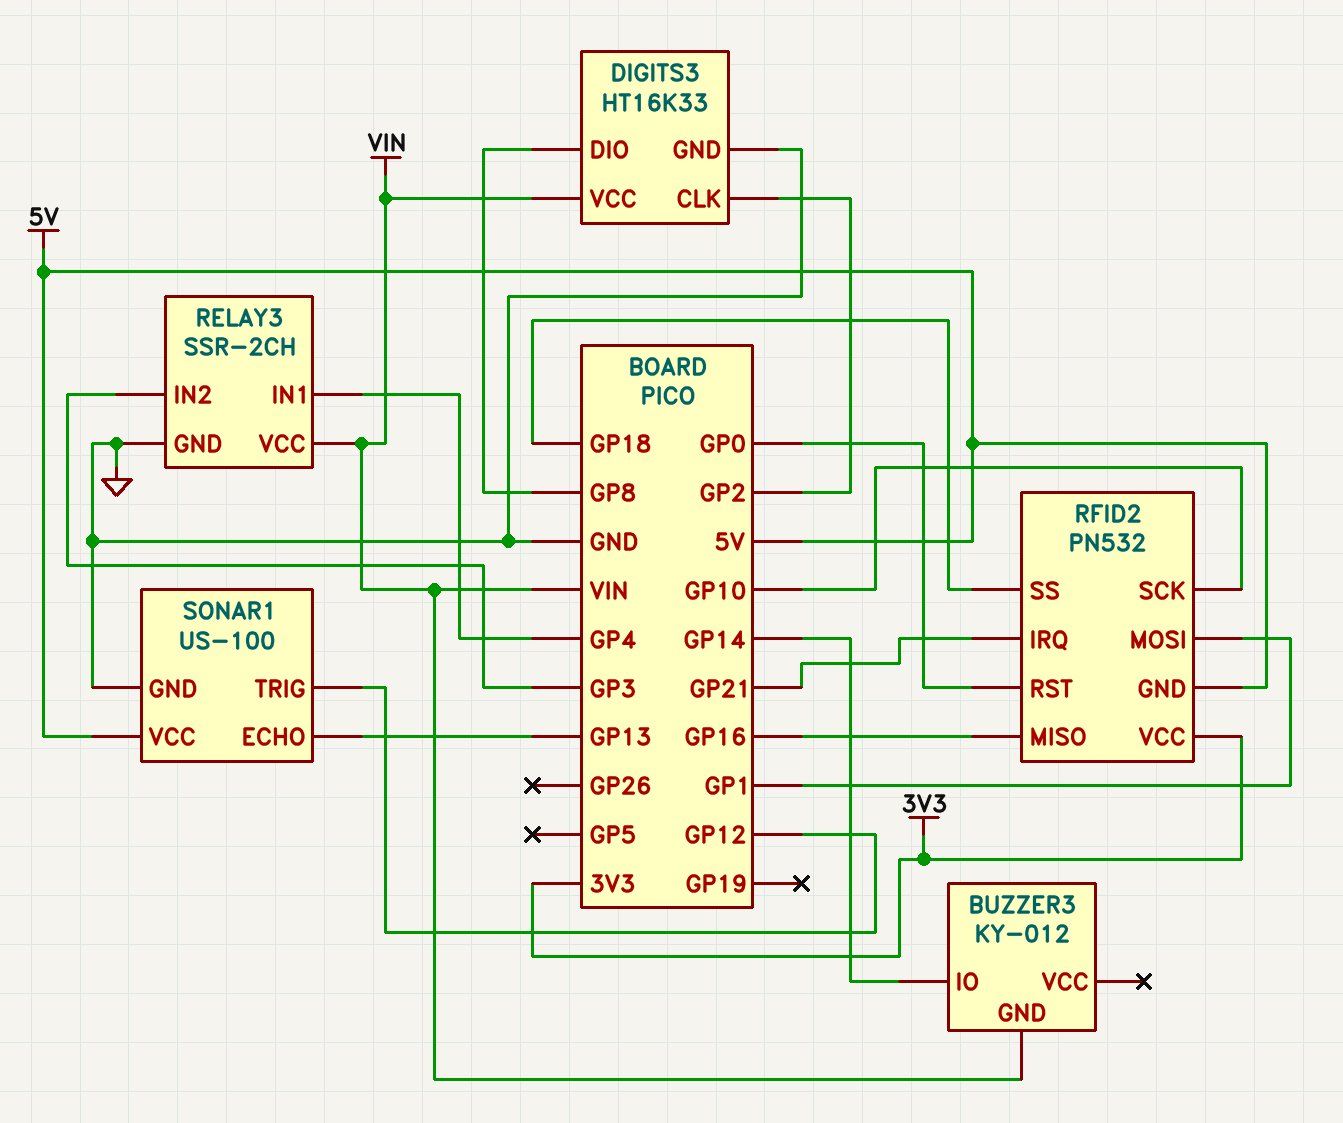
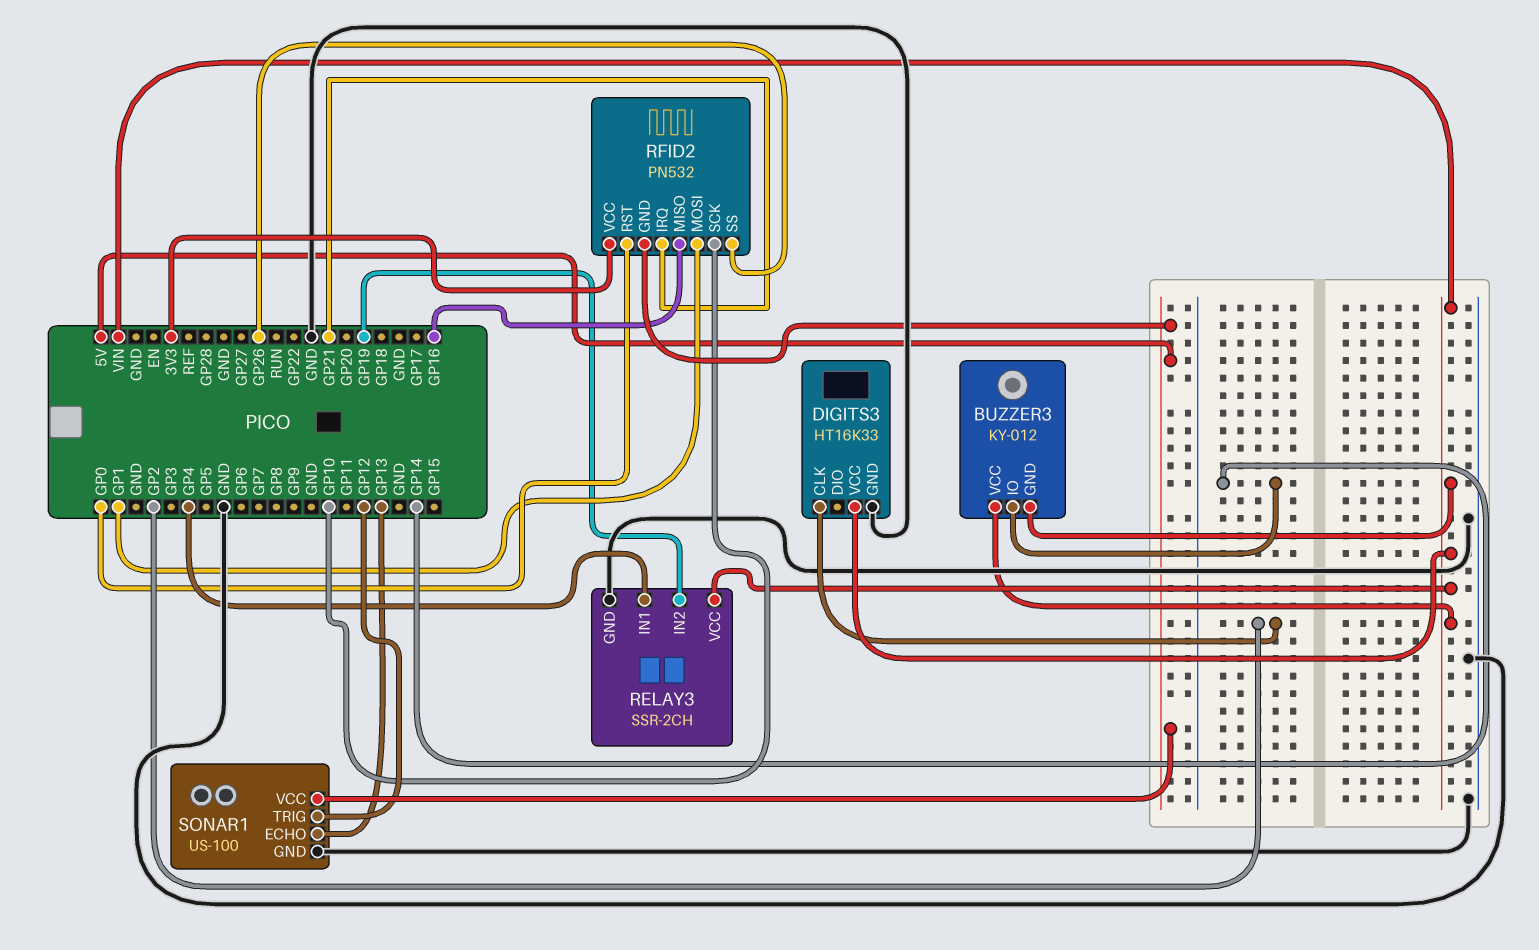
BUZZER3 pin VCC: none -> VIN
DIGITS3 pin DIO: GP8 -> none
RELAY3 pin IN2: GP3 -> GP19
RFID2 pin SS: GP18 -> GP26

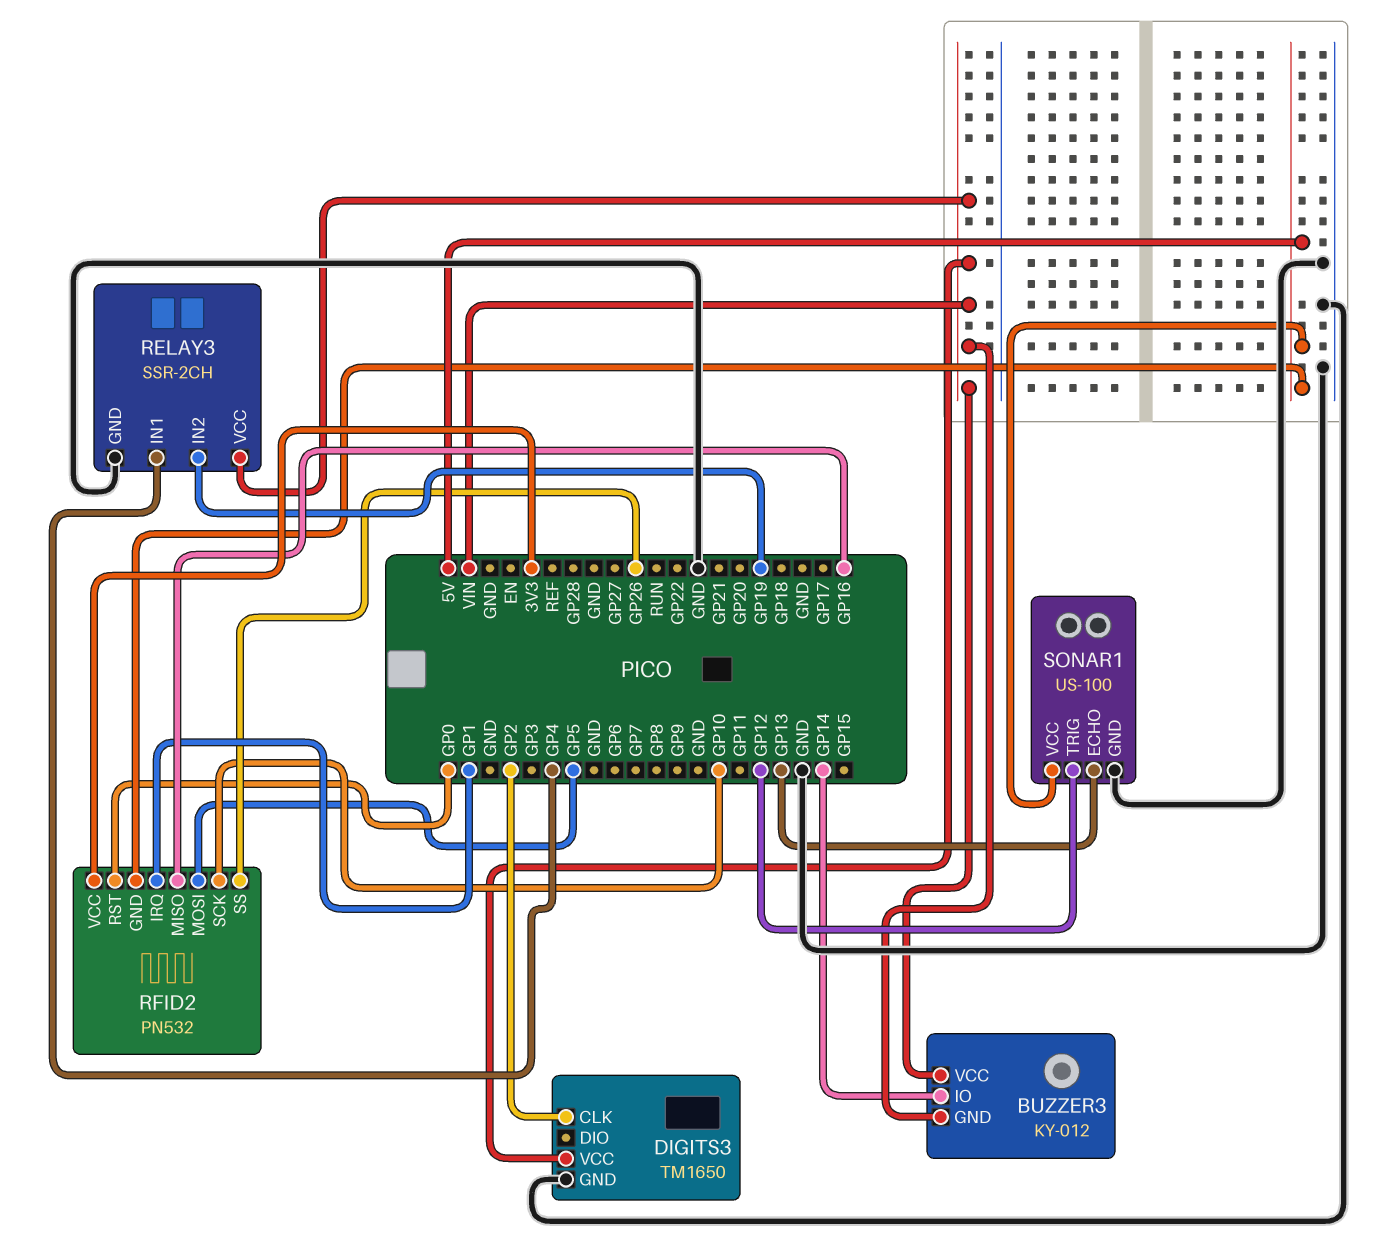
DIGITS3: HT16K33 -> TM1650
RFID2 pin IRQ: GP21 -> GP1
RFID2 pin MOSI: GP1 -> GP5

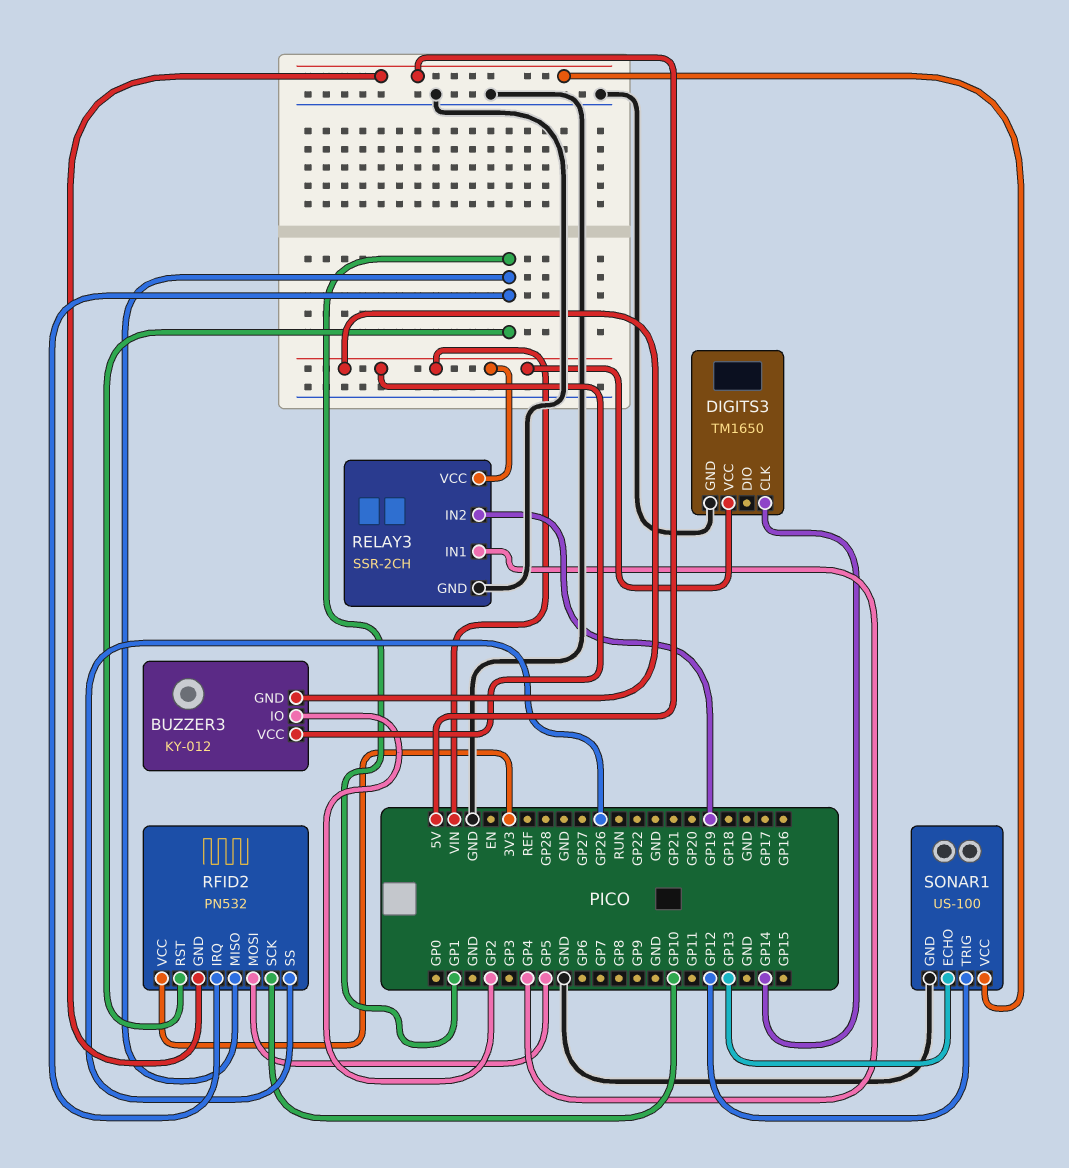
BUZZER3 pin IO: GP14 -> GP2
DIGITS3 pin CLK: GP2 -> GP14
RFID2 pin MISO: GP16 -> GP1
RFID2 pin RST: GP0 -> GP1

